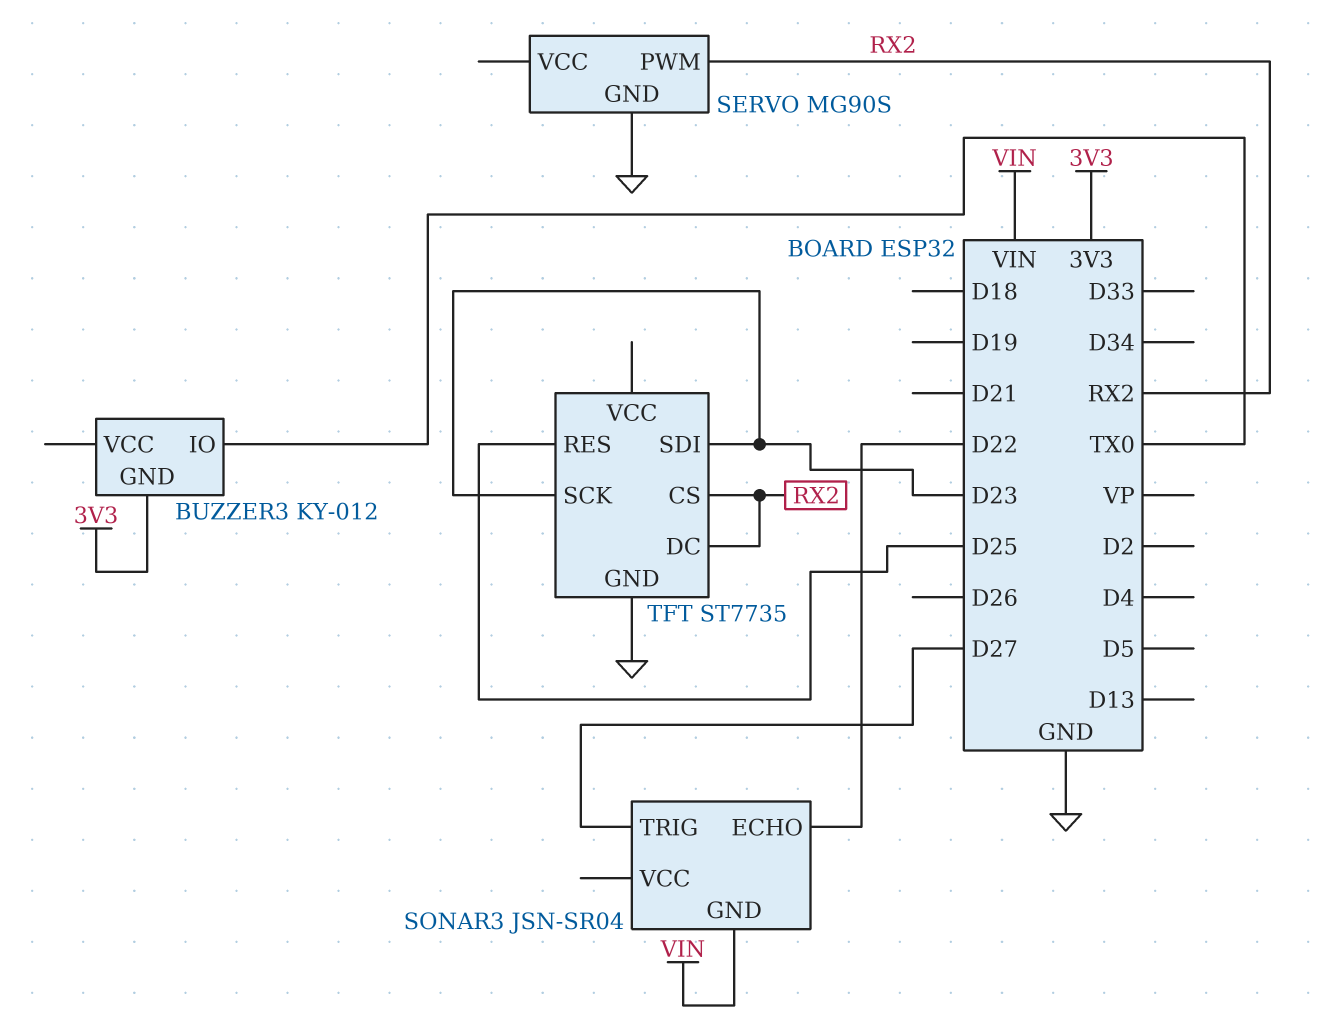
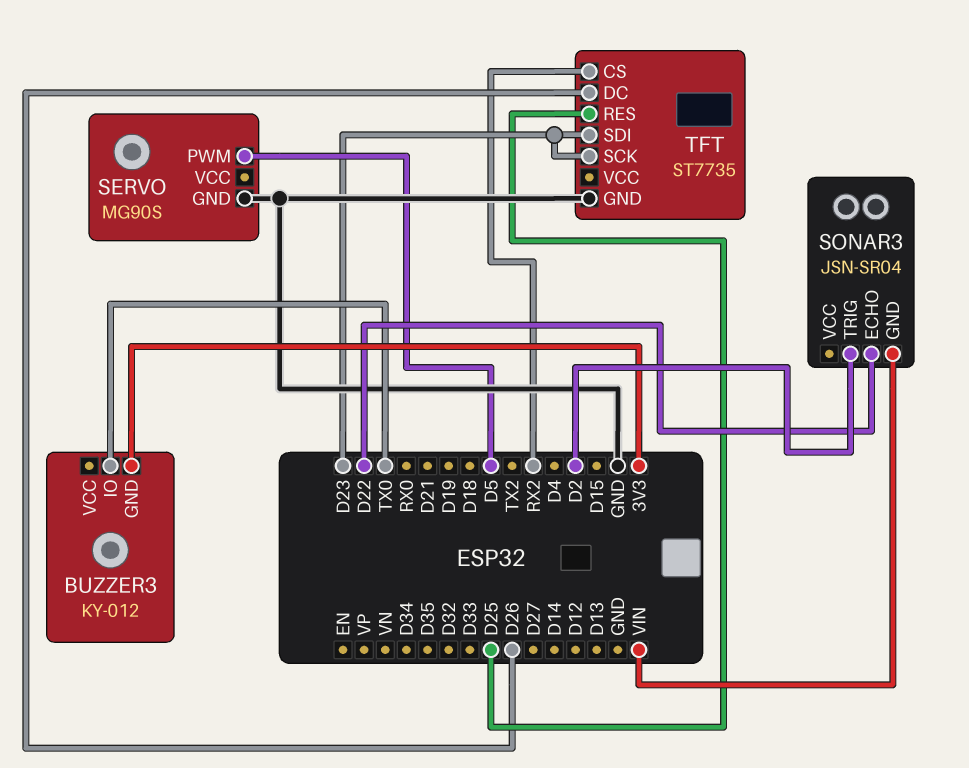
SERVO pin PWM: RX2 -> D5
SONAR3 pin TRIG: D27 -> D2
TFT pin DC: RX2 -> D26

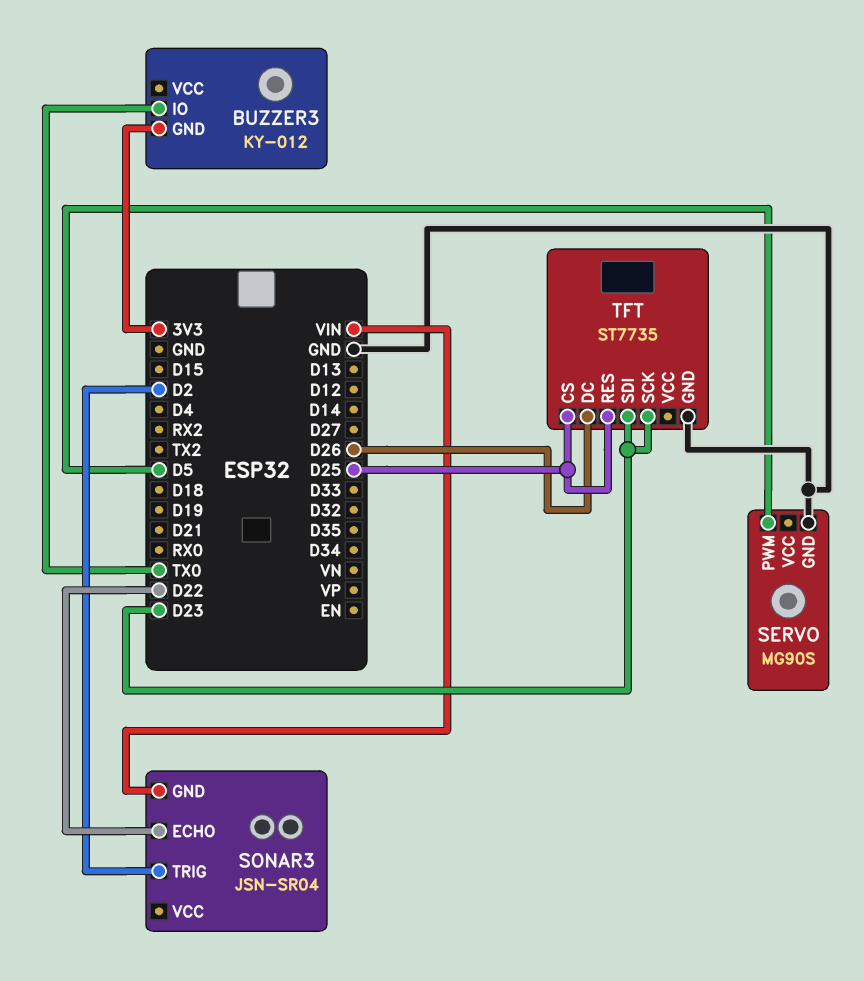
TFT pin CS: RX2 -> D25

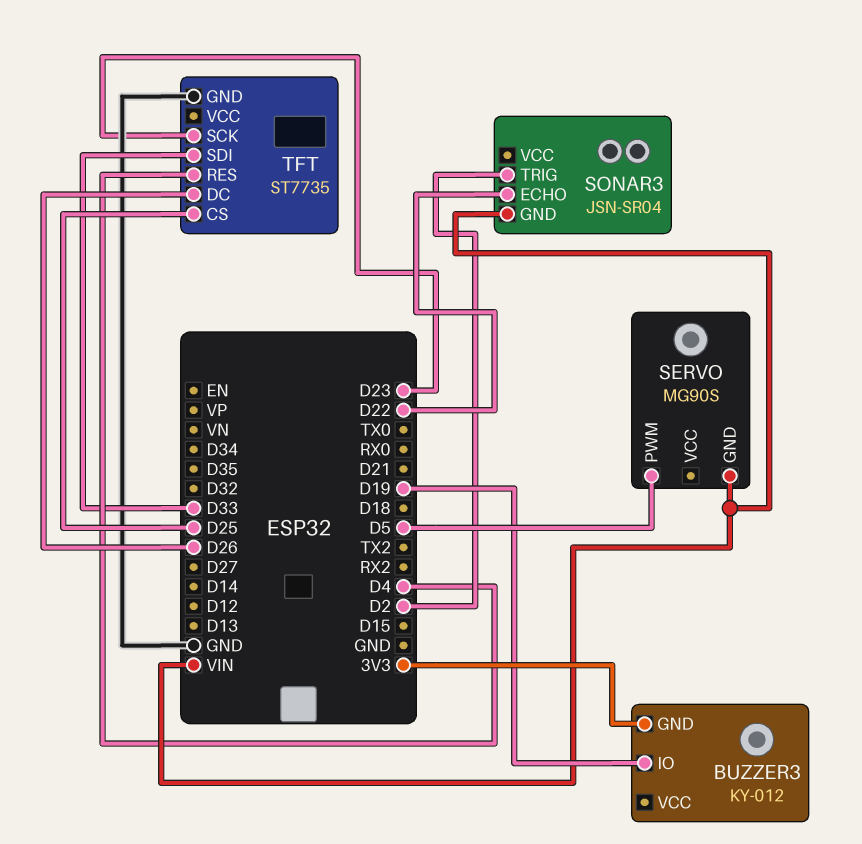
BUZZER3 pin IO: TX0 -> D19
SERVO pin GND: GND -> VIN
TFT pin RES: D25 -> D4
TFT pin SDI: D23 -> D33

